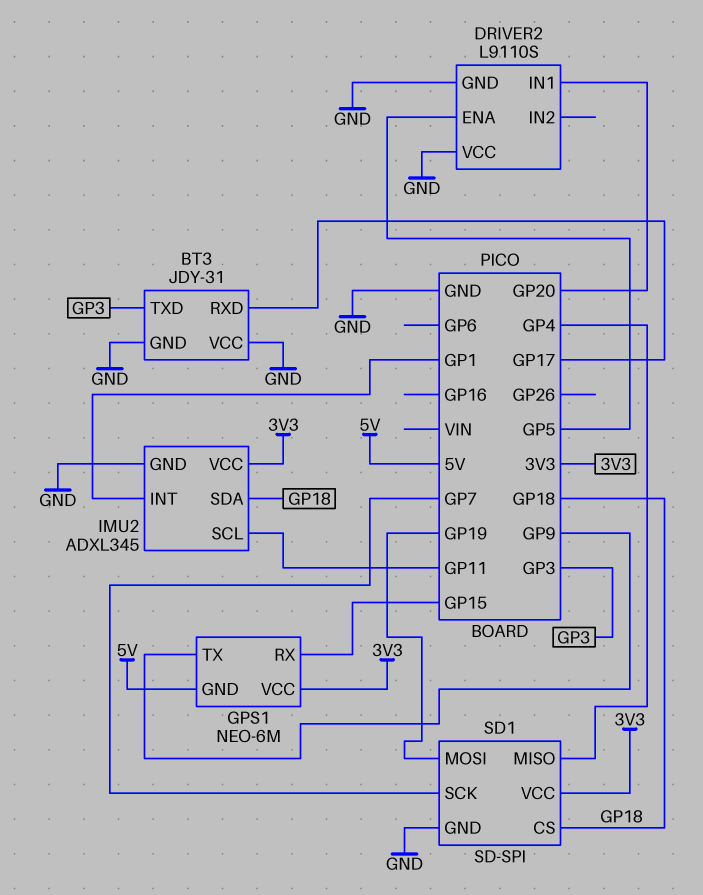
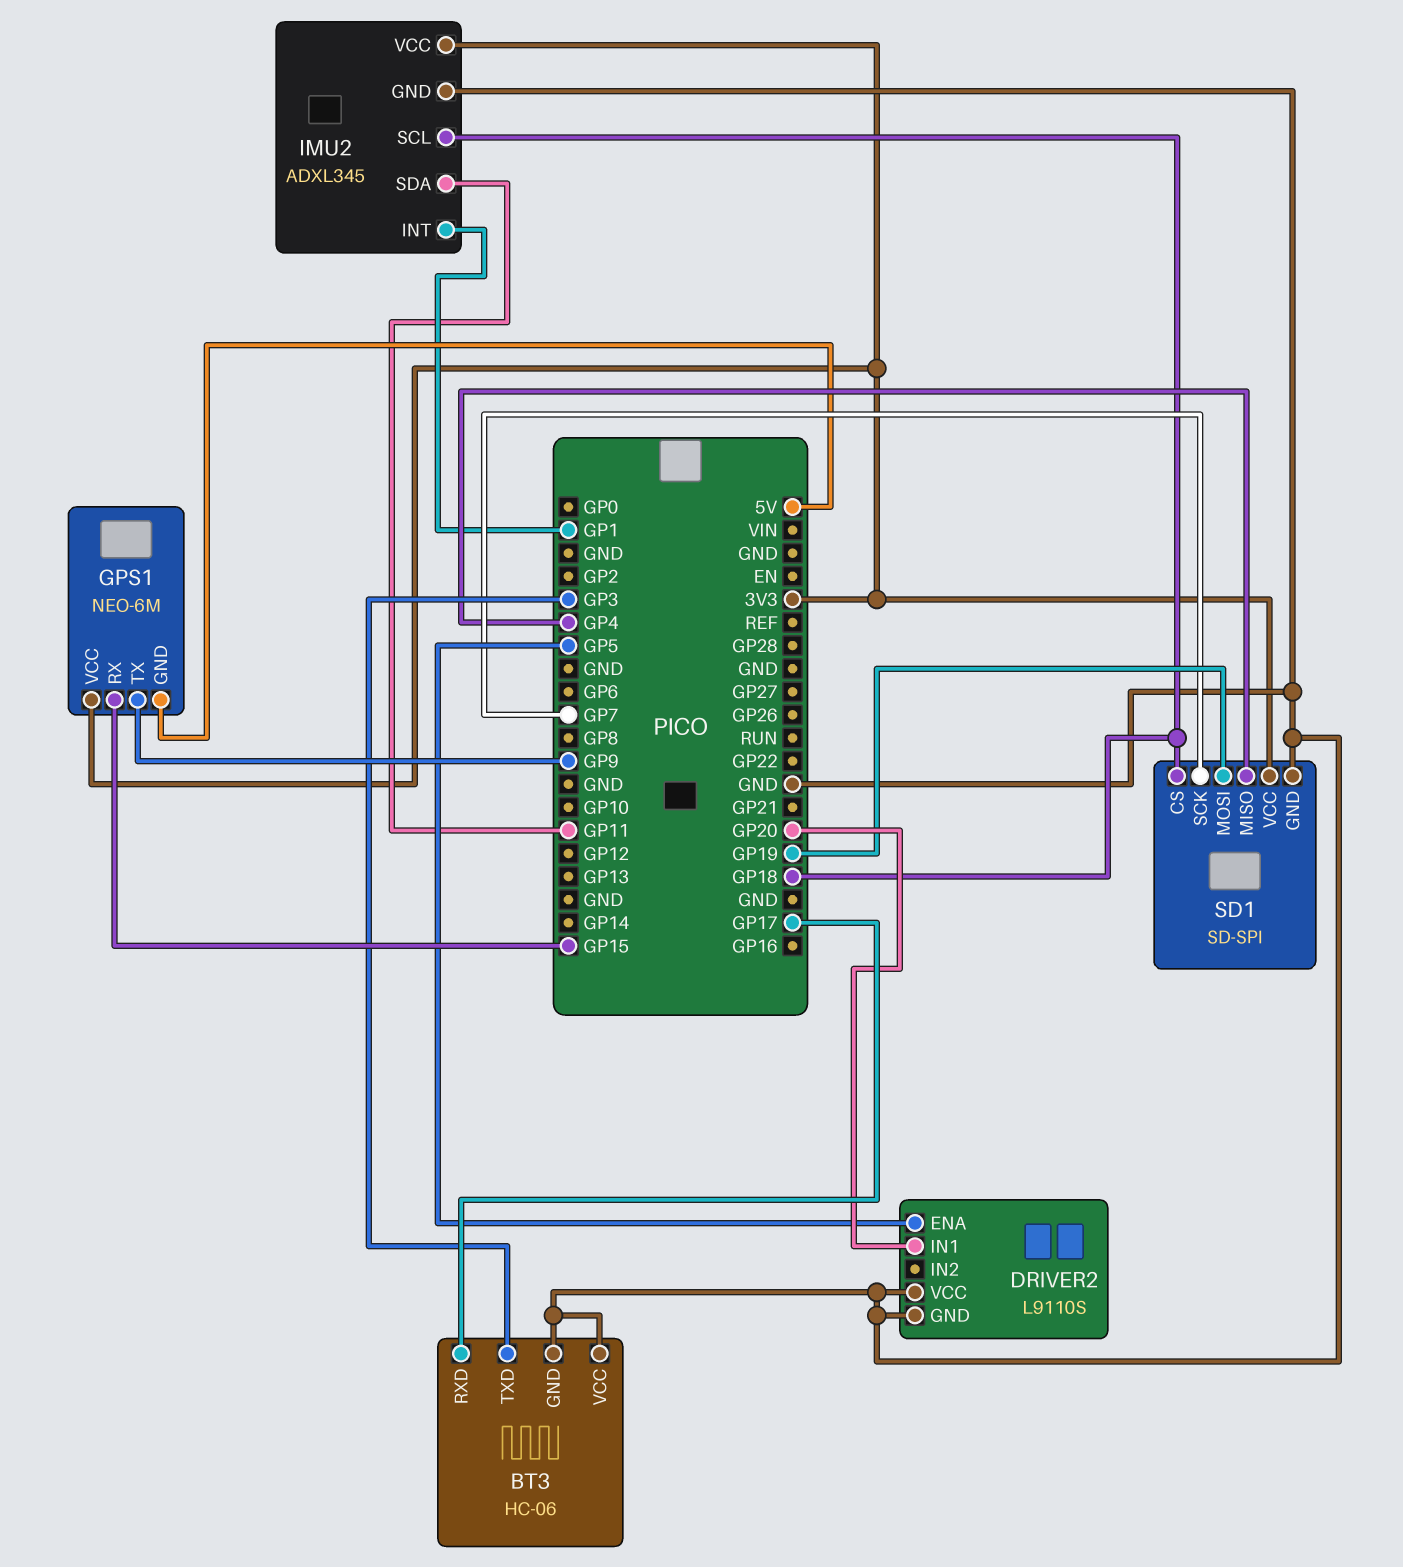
BT3: JDY-31 -> HC-06
IMU2 pin SCL: GP11 -> GP18
IMU2 pin SDA: GP18 -> GP11

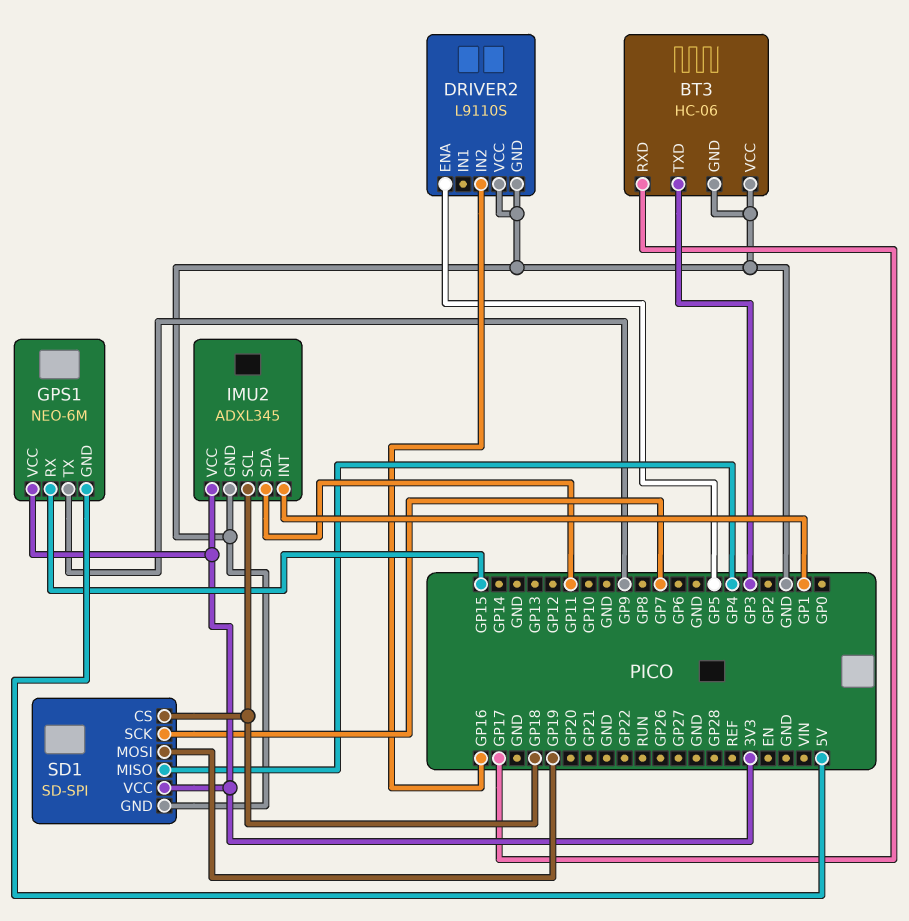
DRIVER2 pin IN1: GP20 -> none
DRIVER2 pin IN2: none -> GP16

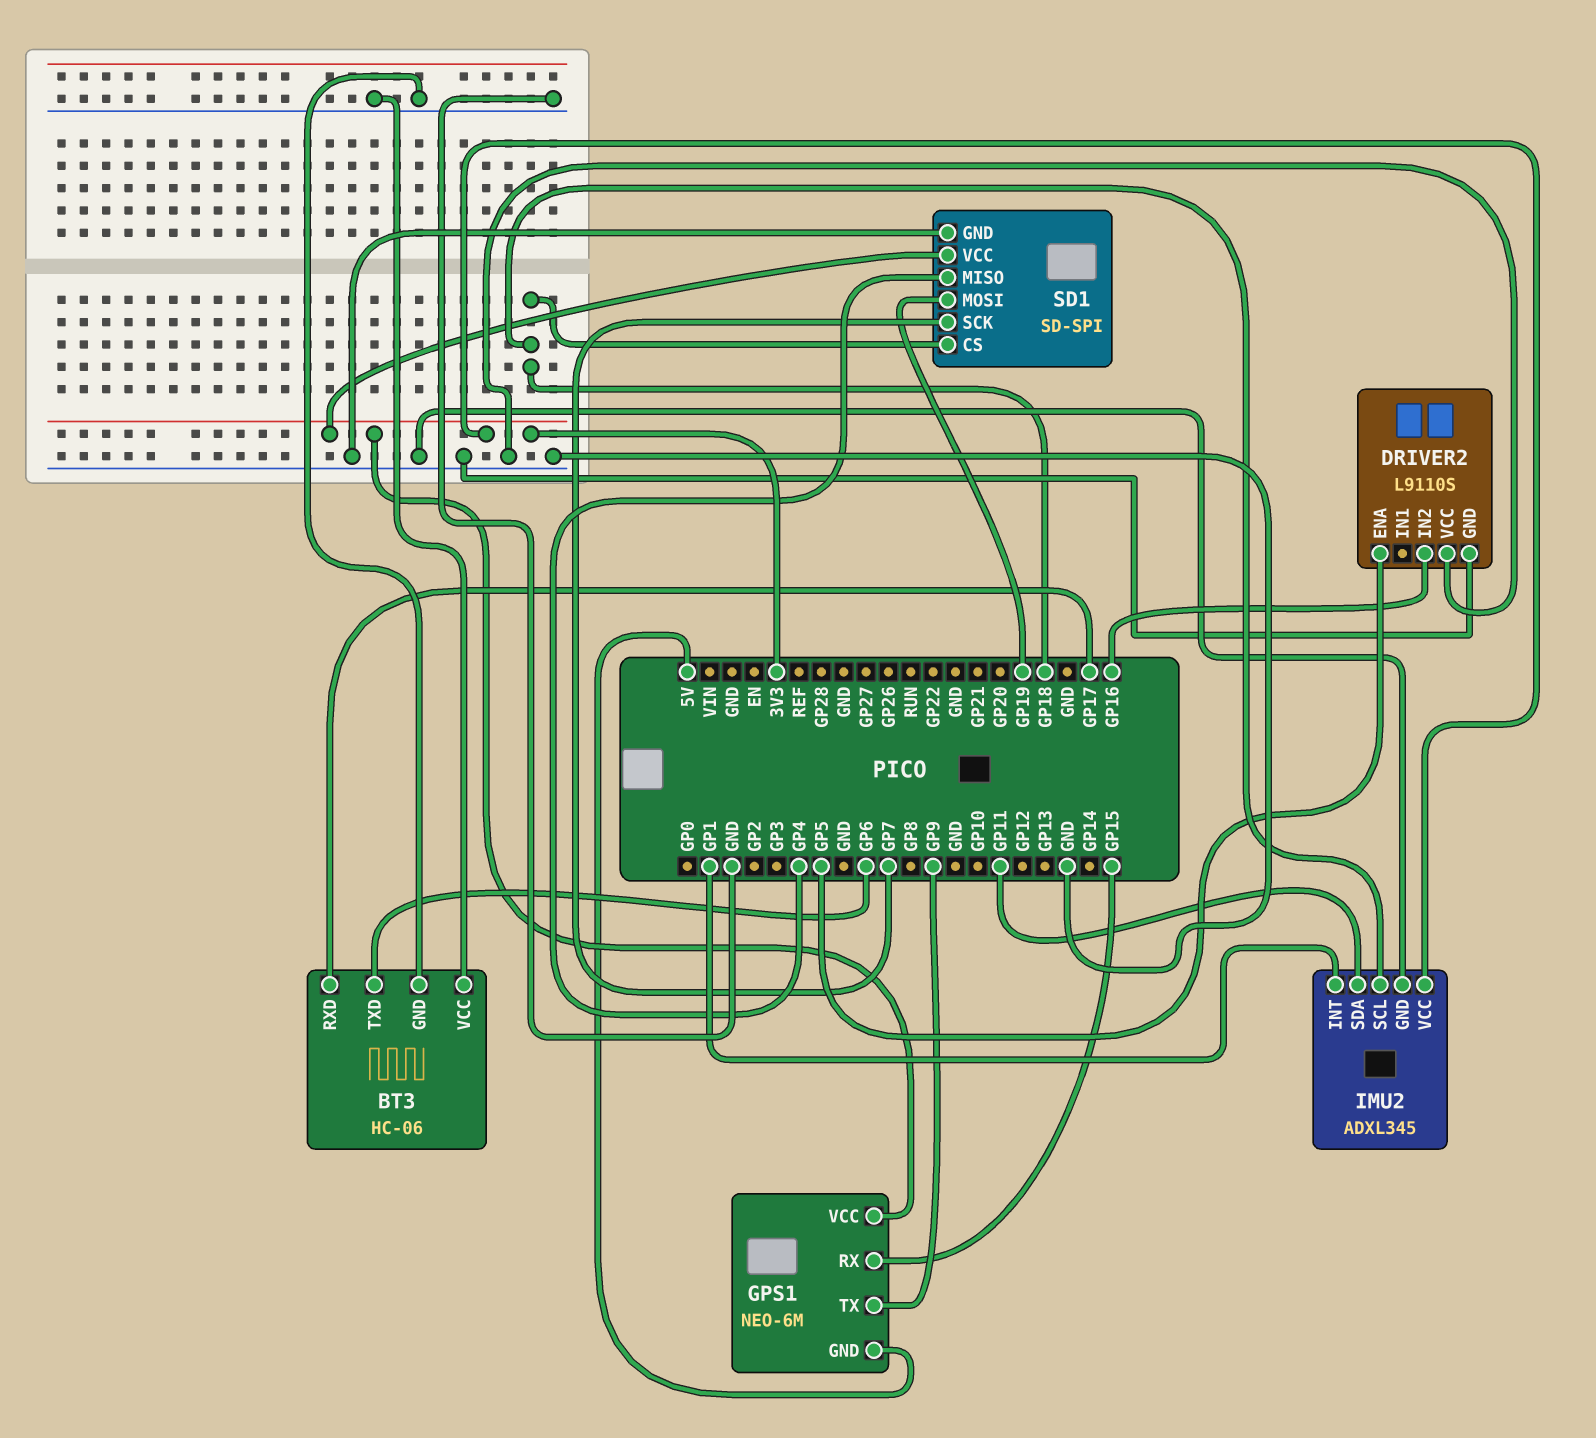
BT3 pin TXD: GP3 -> GP6

